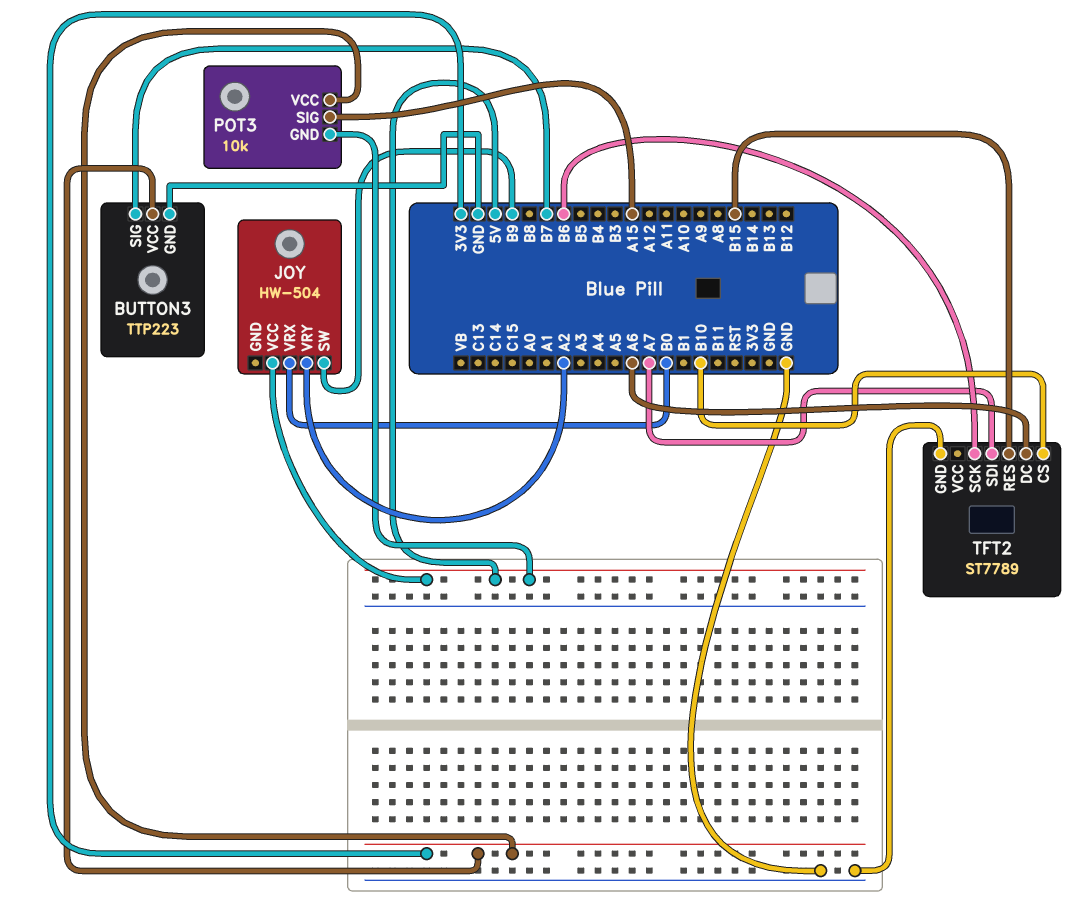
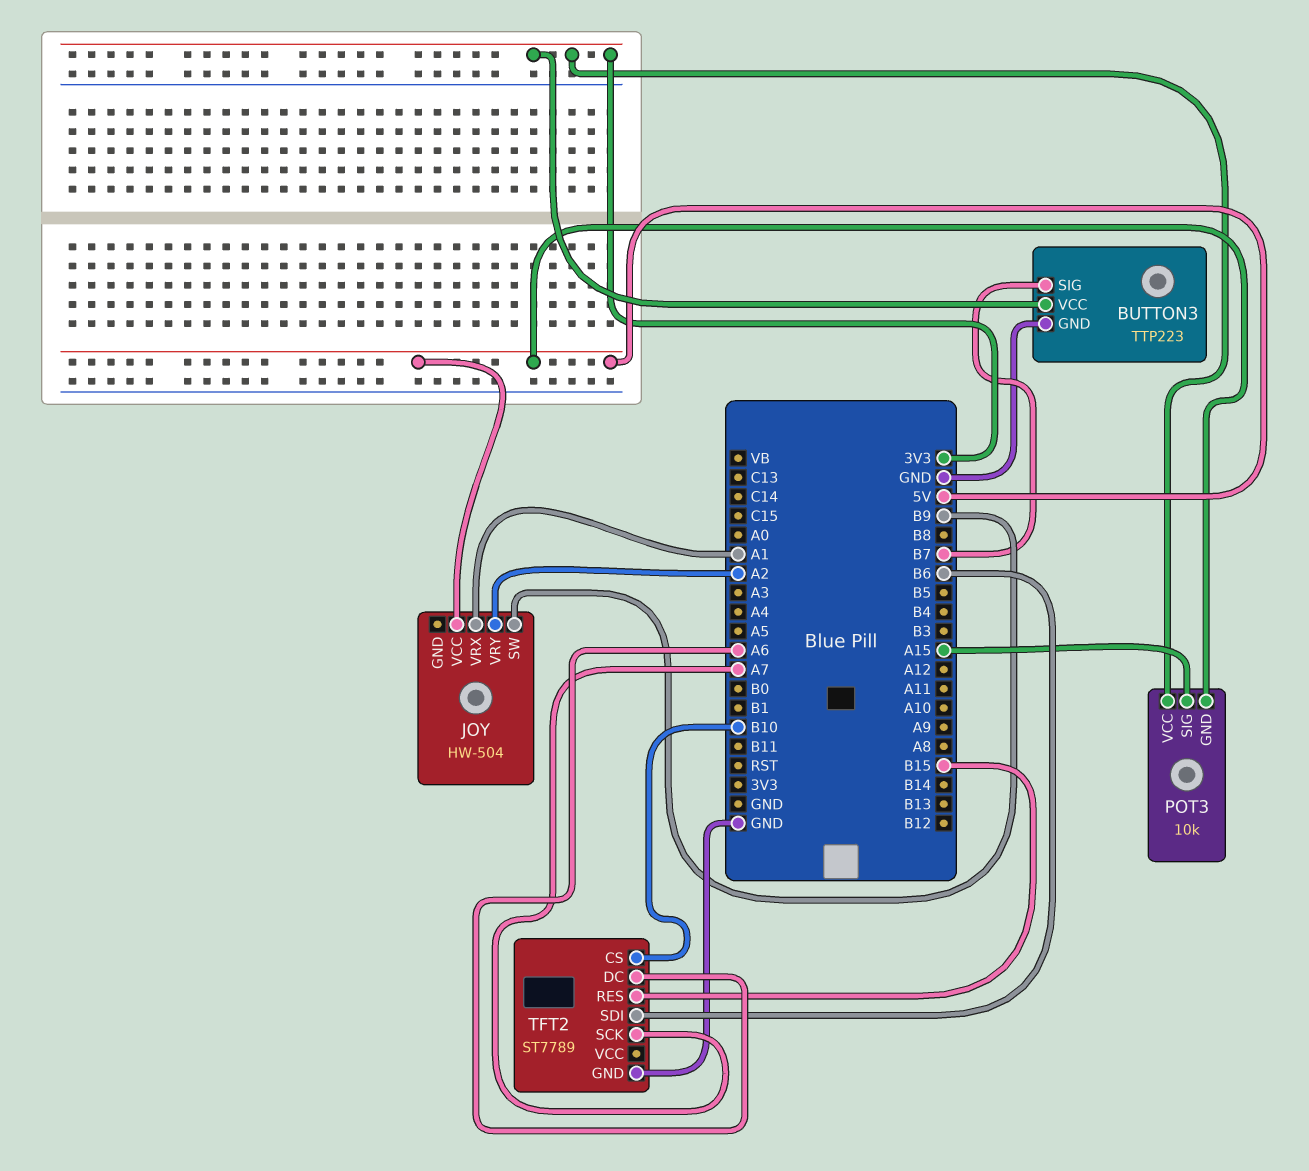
JOY pin VRX: B0 -> A1
TFT2 pin SCK: B6 -> A7
TFT2 pin SDI: A7 -> B6

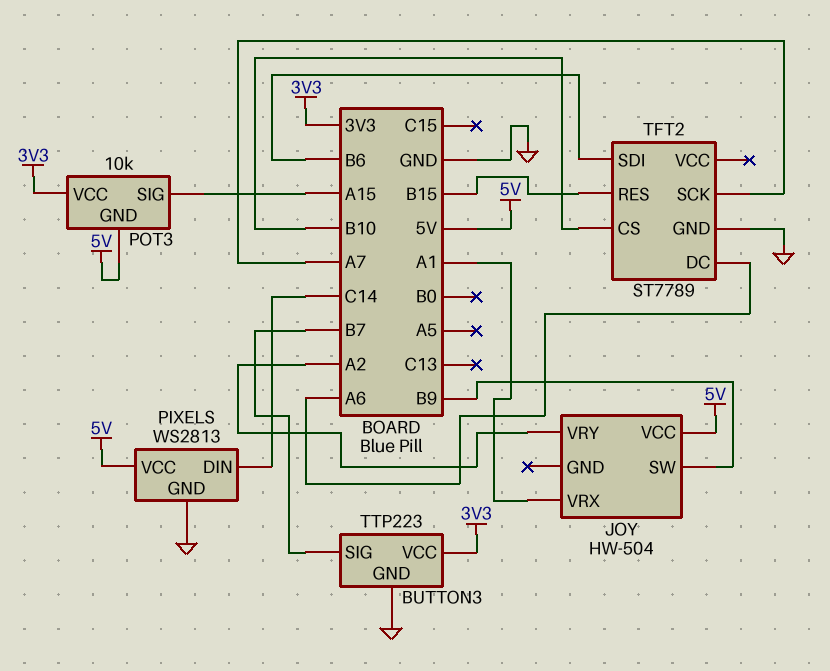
PIXELS: none -> WS2813
PIXELS pin DIN: none -> C14
PIXELS pin GND: none -> GND
PIXELS pin VCC: none -> 5V

